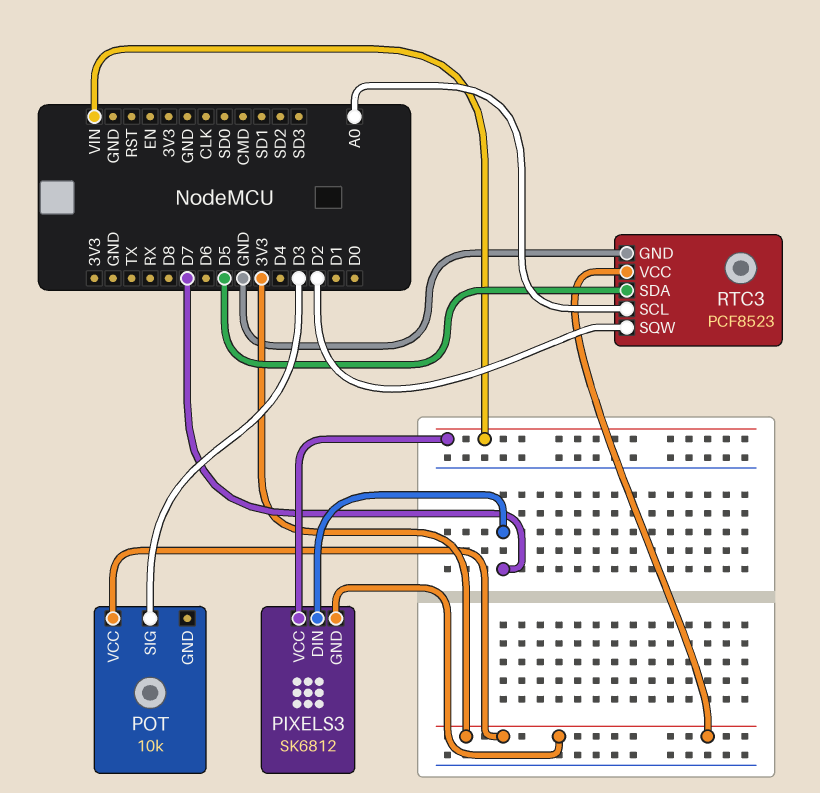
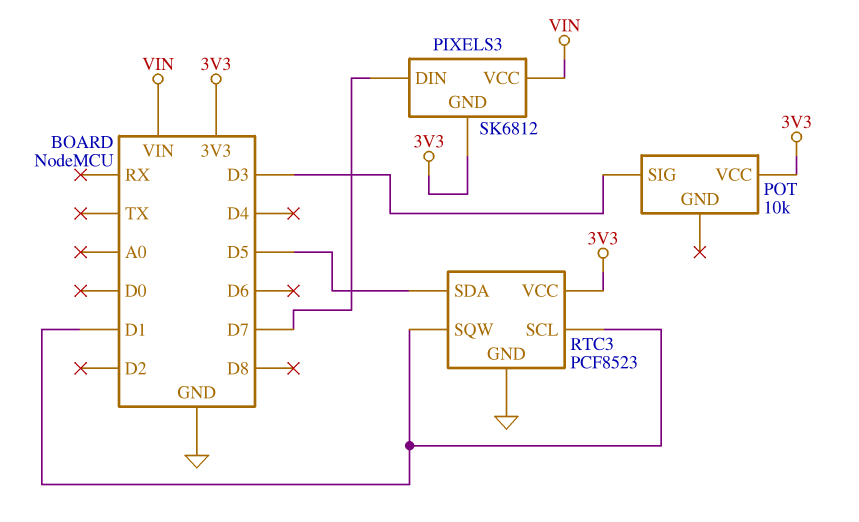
RTC3 pin SCL: A0 -> D1
RTC3 pin SQW: D2 -> D1

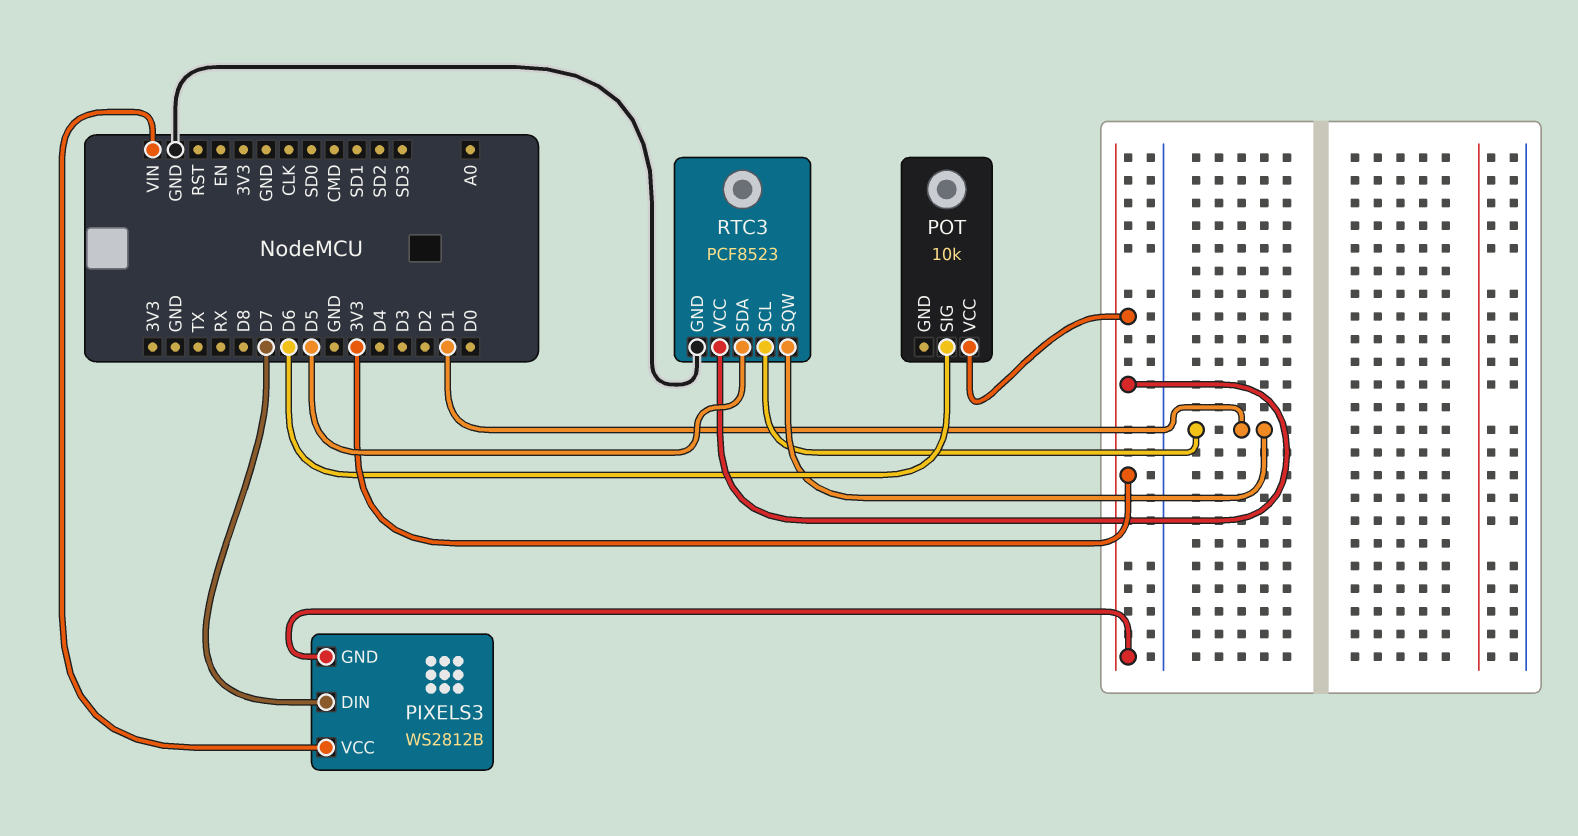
PIXELS3: SK6812 -> WS2812B
POT pin SIG: D3 -> D6

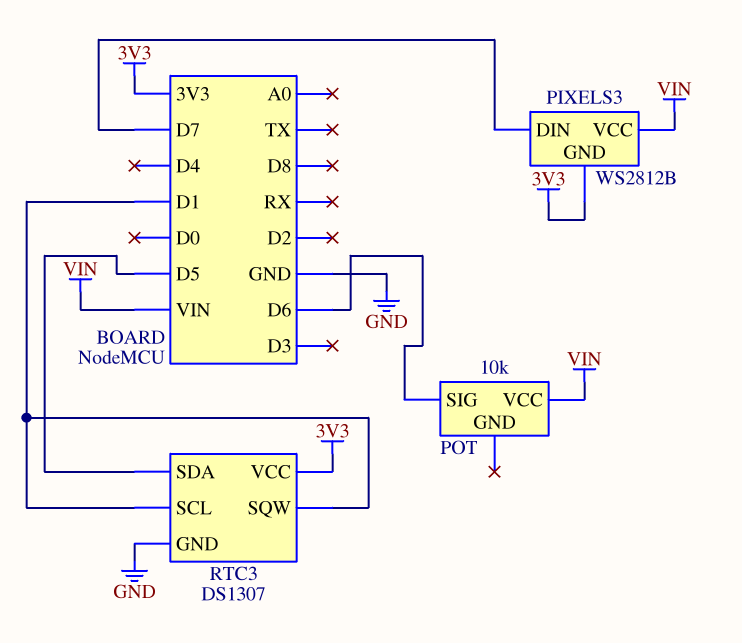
POT pin VCC: 3V3 -> VIN
RTC3: PCF8523 -> DS1307

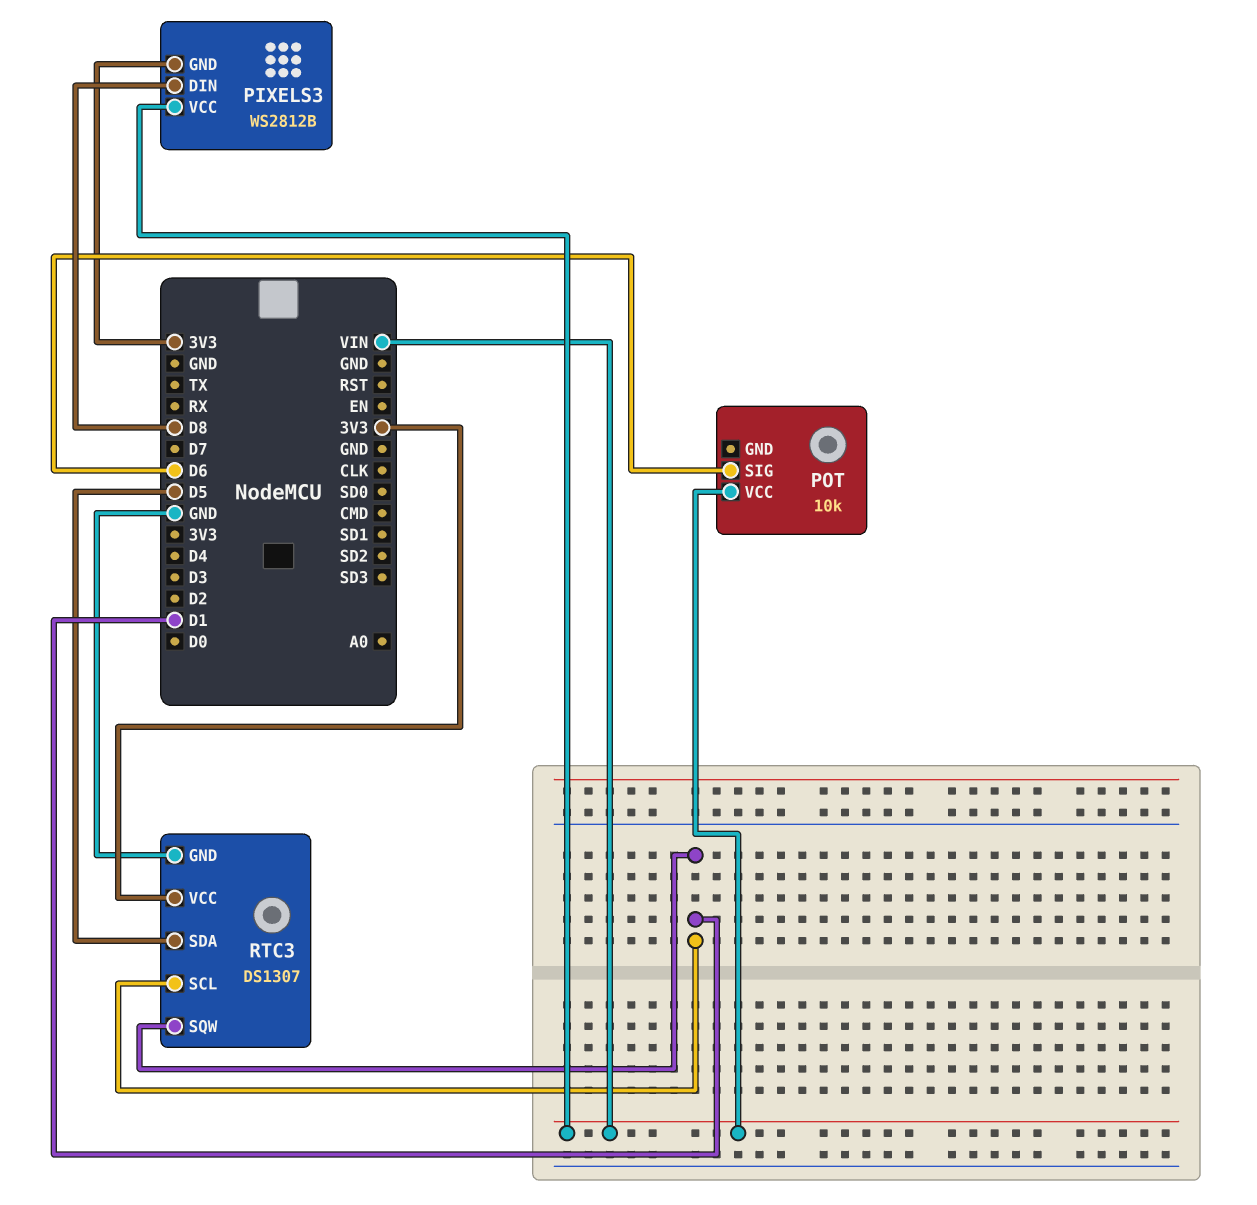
PIXELS3 pin DIN: D7 -> D8

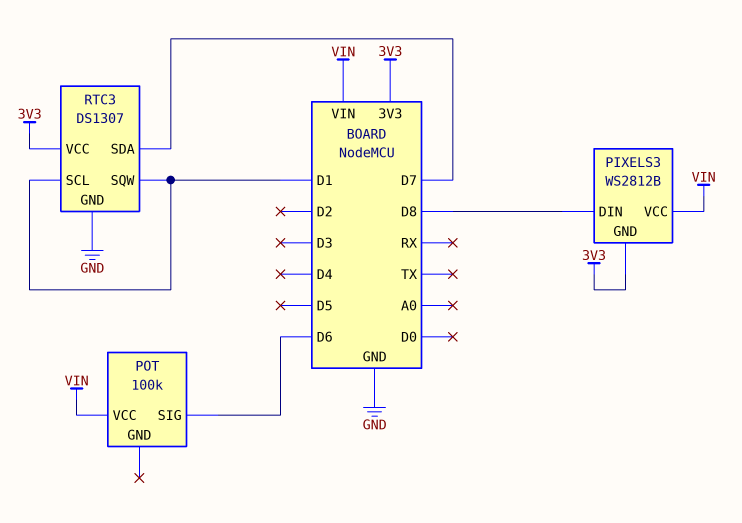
POT: 10k -> 100k
RTC3 pin SDA: D5 -> D7

